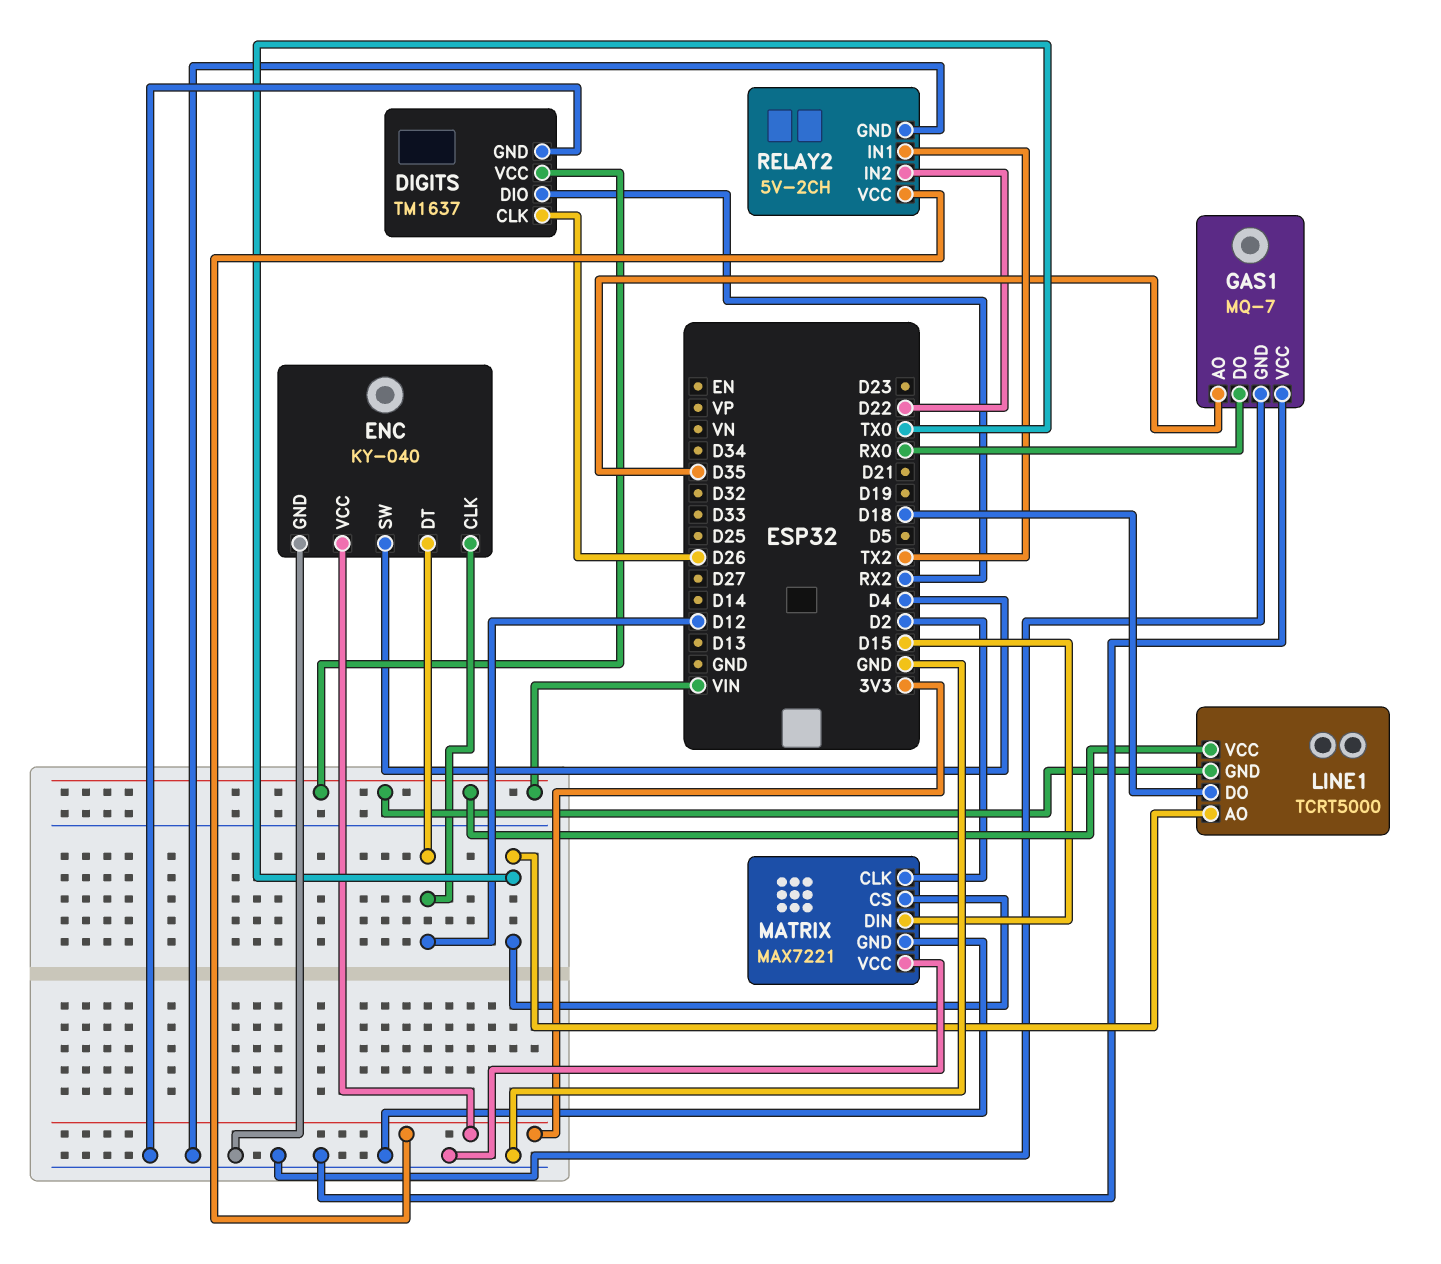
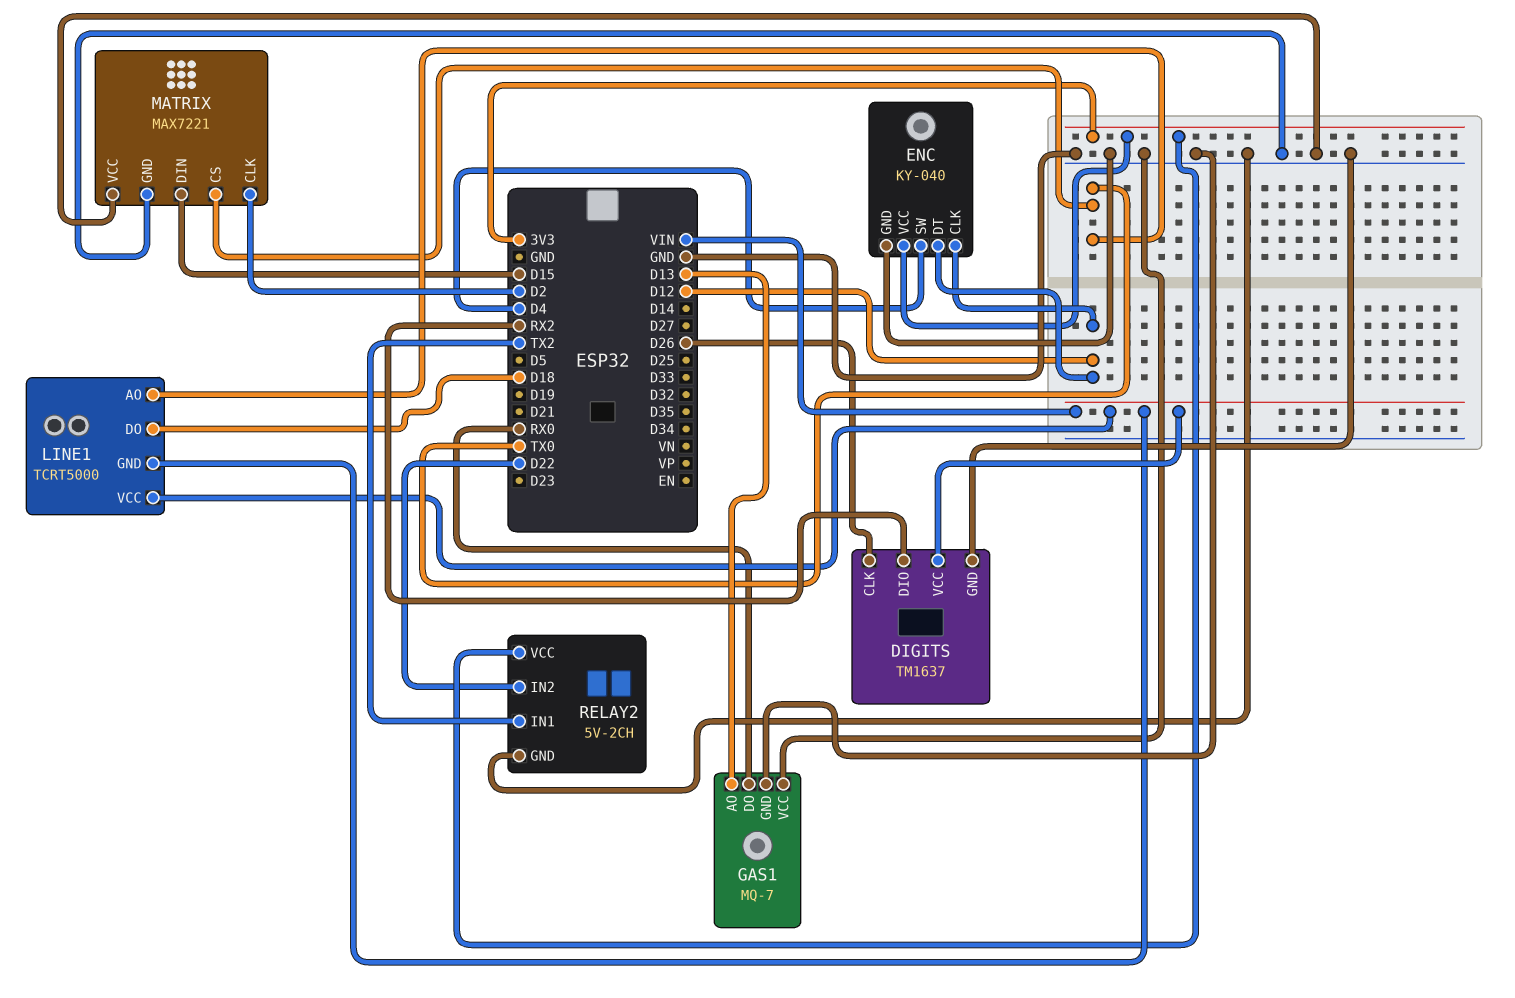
GAS1 pin AO: D35 -> D13

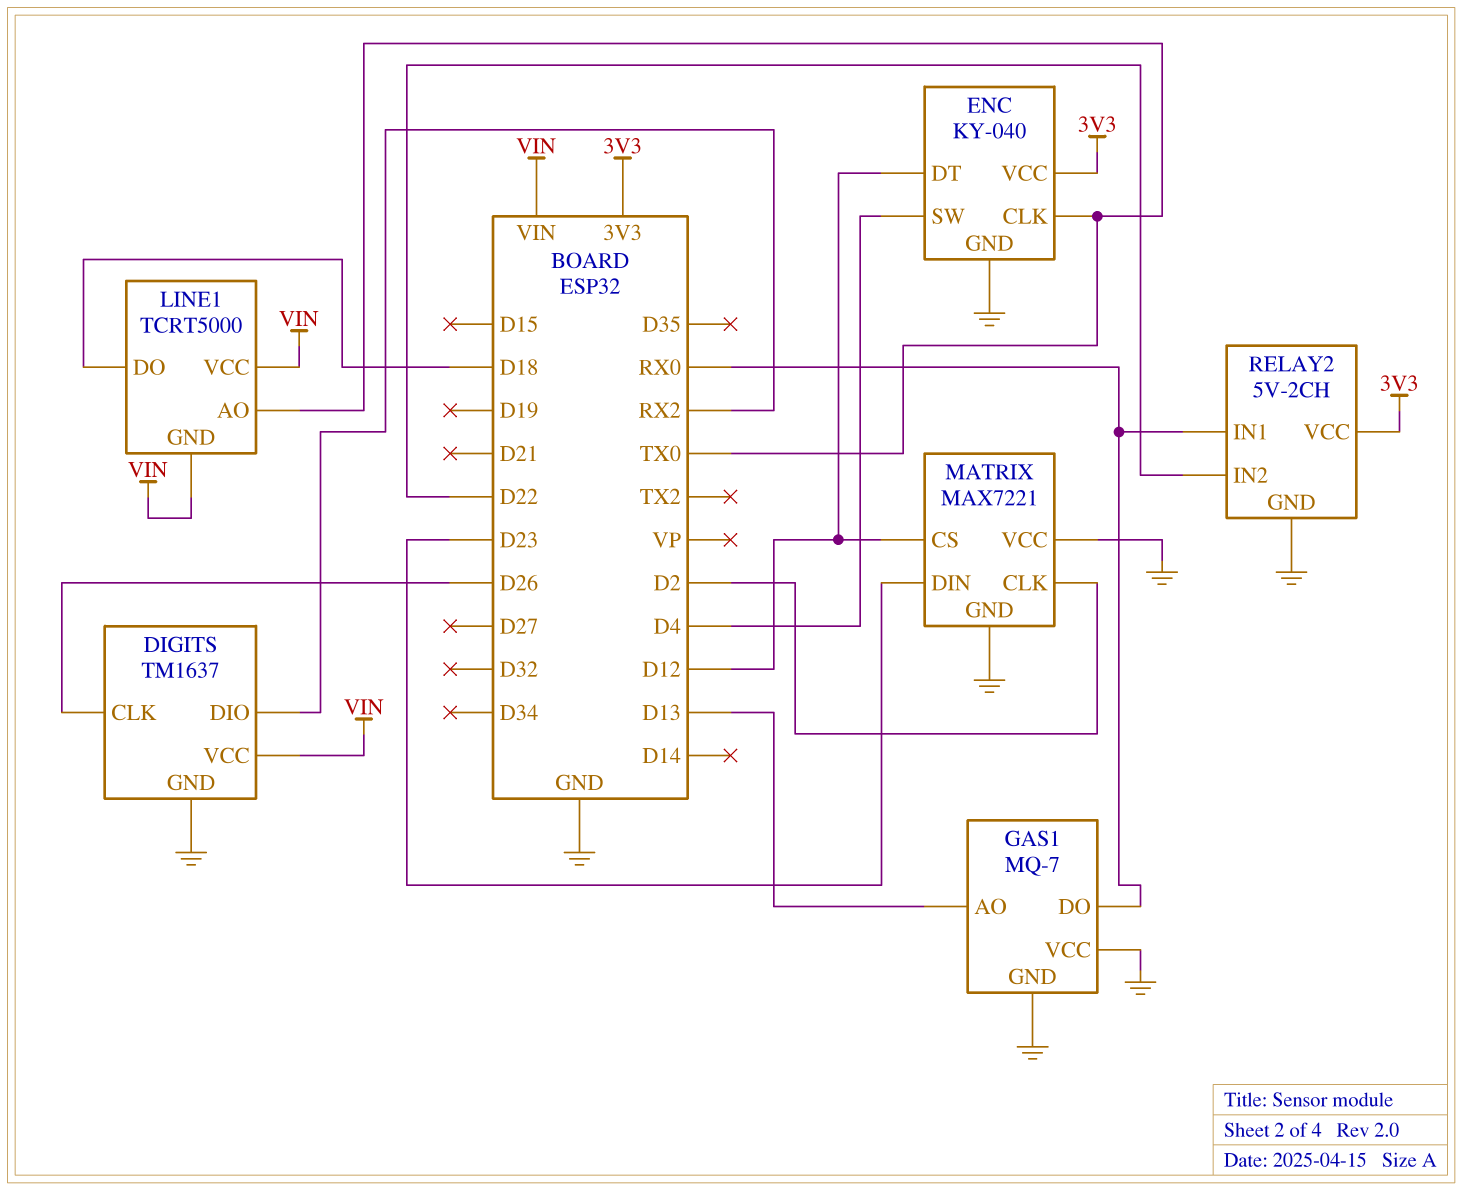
ENC pin CLK: D12 -> TX0
MATRIX pin CS: TX0 -> D12
MATRIX pin DIN: D15 -> D23
RELAY2 pin IN1: TX2 -> RX0

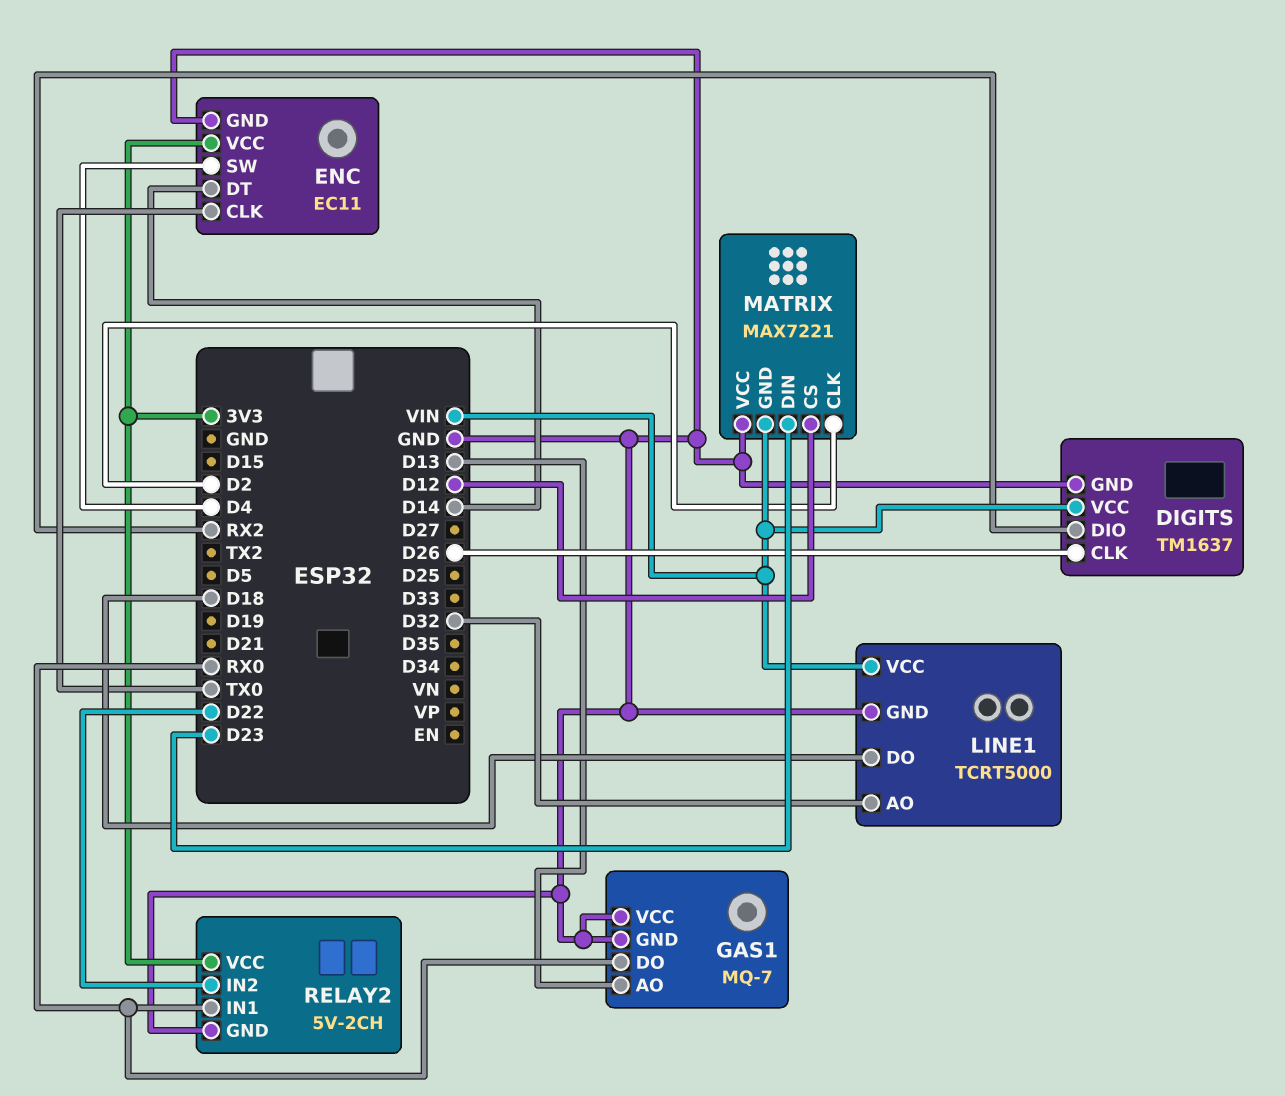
ENC: KY-040 -> EC11
ENC pin DT: D12 -> D14
LINE1 pin AO: TX0 -> D32
LINE1 pin GND: VIN -> GND
MATRIX pin GND: GND -> VIN

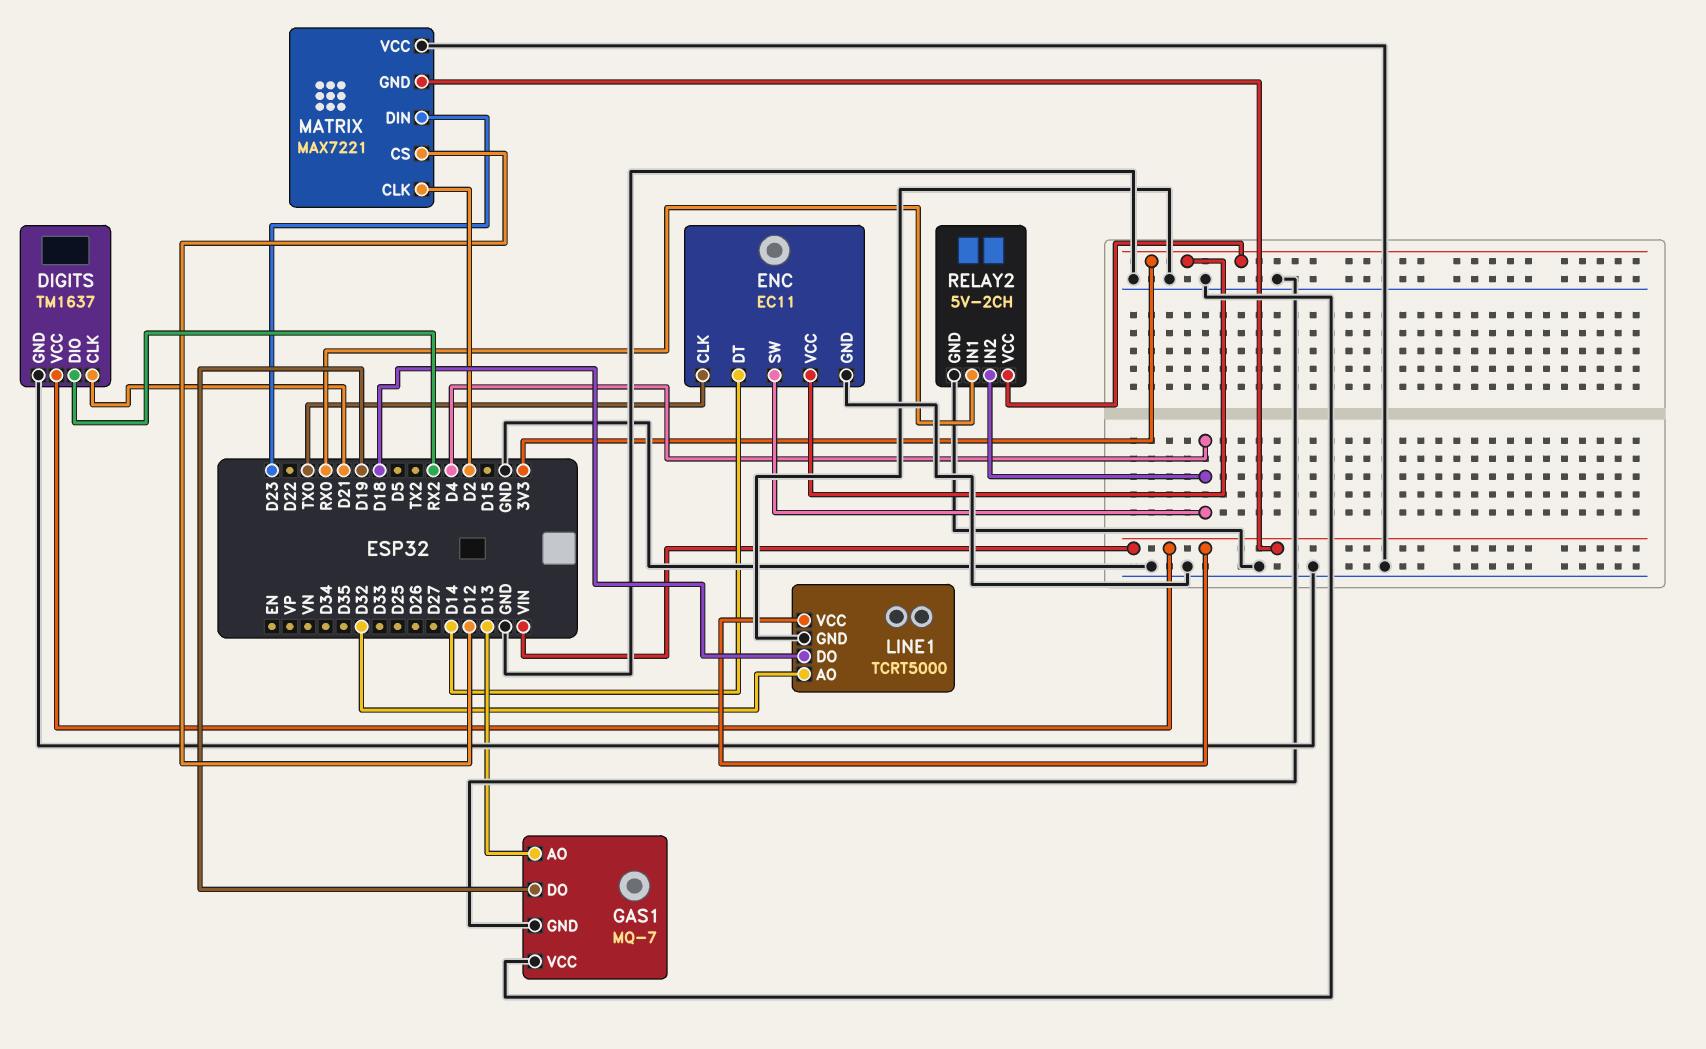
DIGITS pin CLK: D26 -> D21
GAS1 pin DO: RX0 -> D19
RELAY2 pin IN2: D22 -> D4

